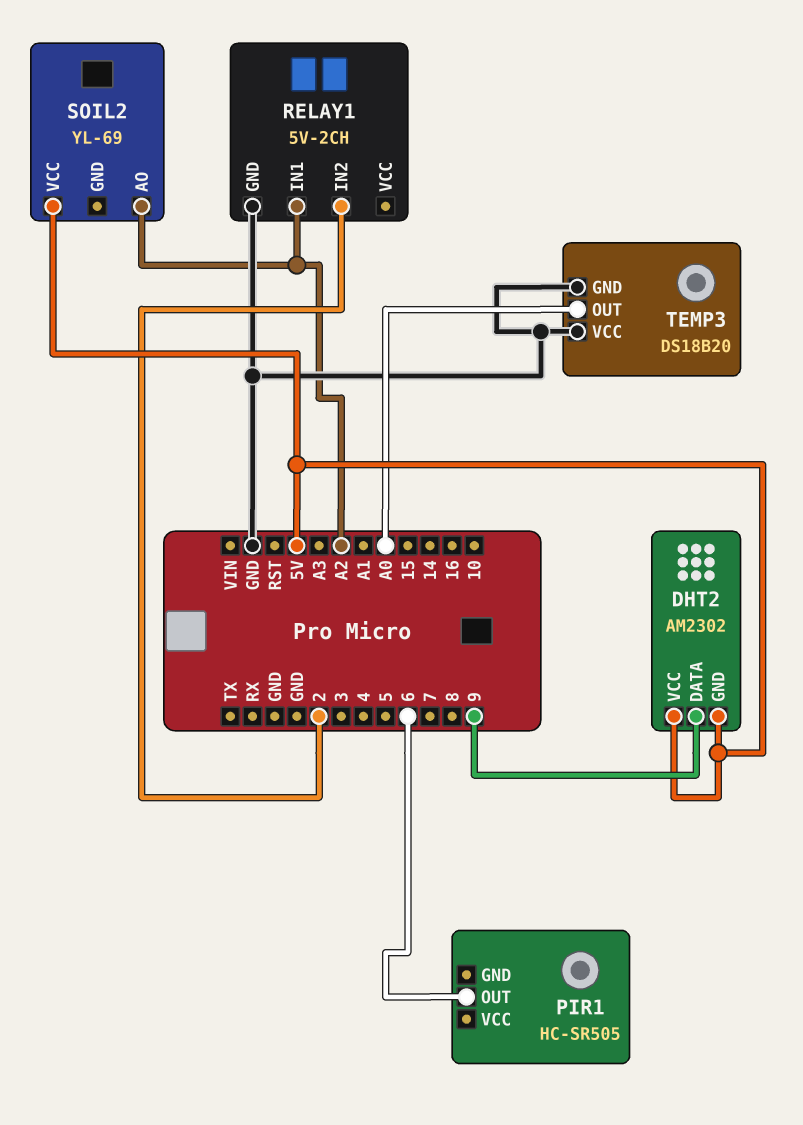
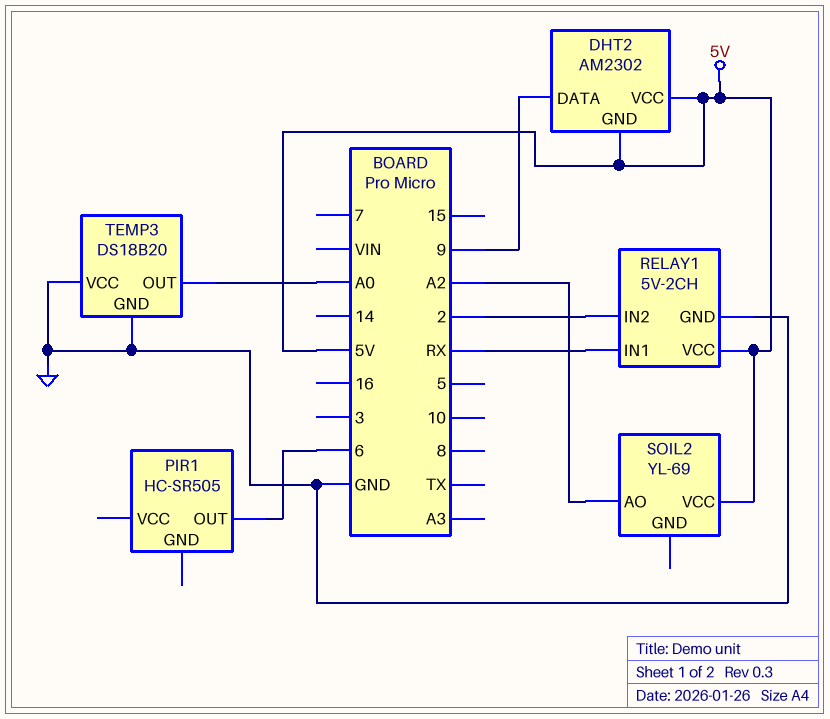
RELAY1 pin IN1: A2 -> RX
RELAY1 pin VCC: none -> 5V

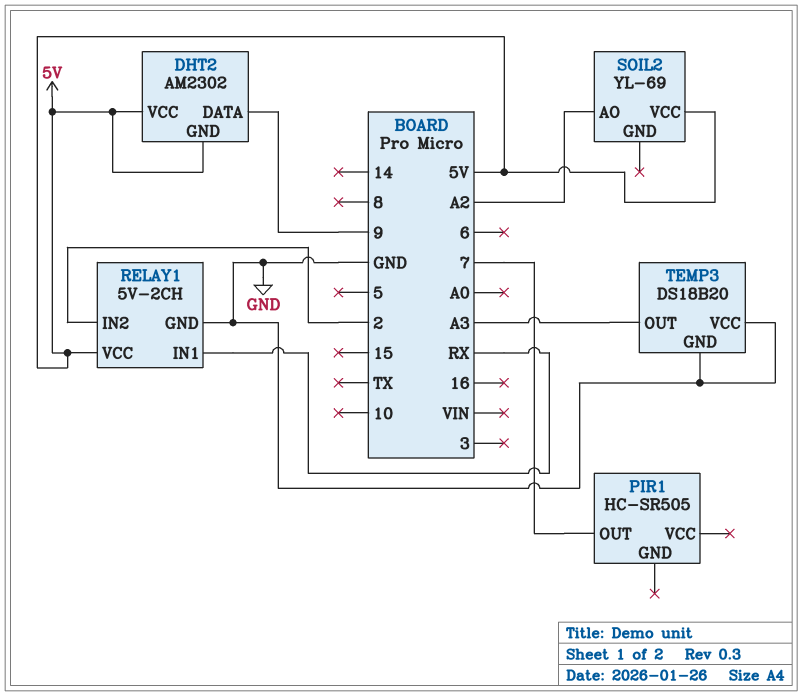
PIR1 pin OUT: 6 -> 7
TEMP3 pin OUT: A0 -> A3

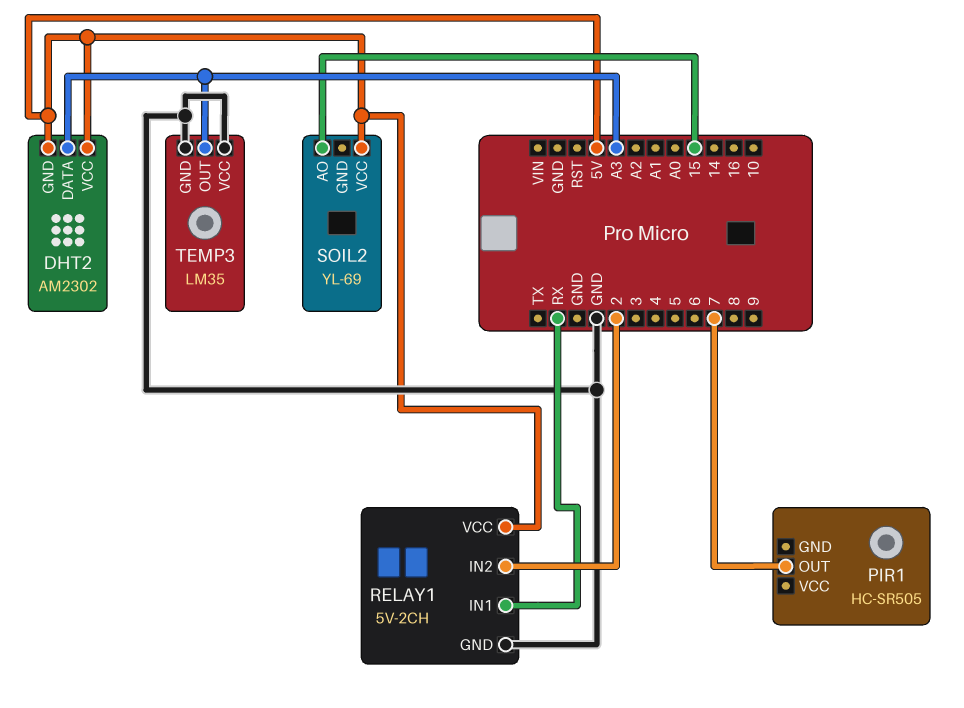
DHT2 pin DATA: 9 -> A3
SOIL2 pin AO: A2 -> 15
TEMP3: DS18B20 -> LM35

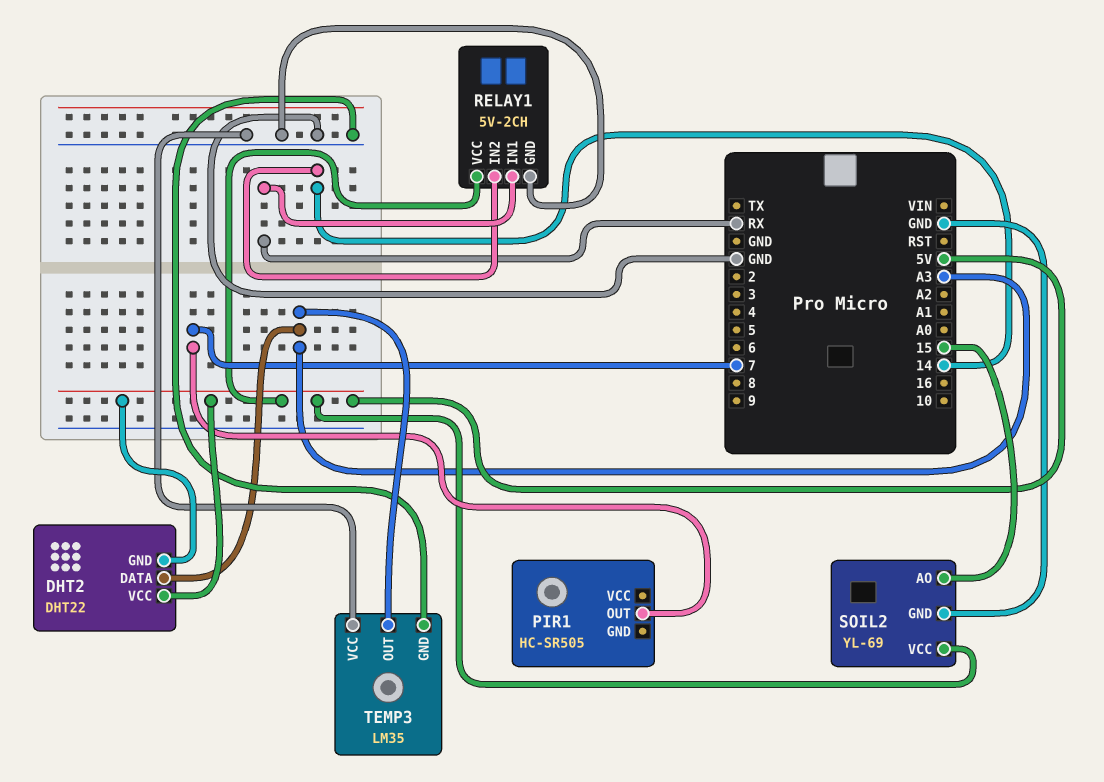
DHT2: AM2302 -> DHT22
RELAY1 pin IN2: 2 -> 14
SOIL2 pin GND: none -> GND

